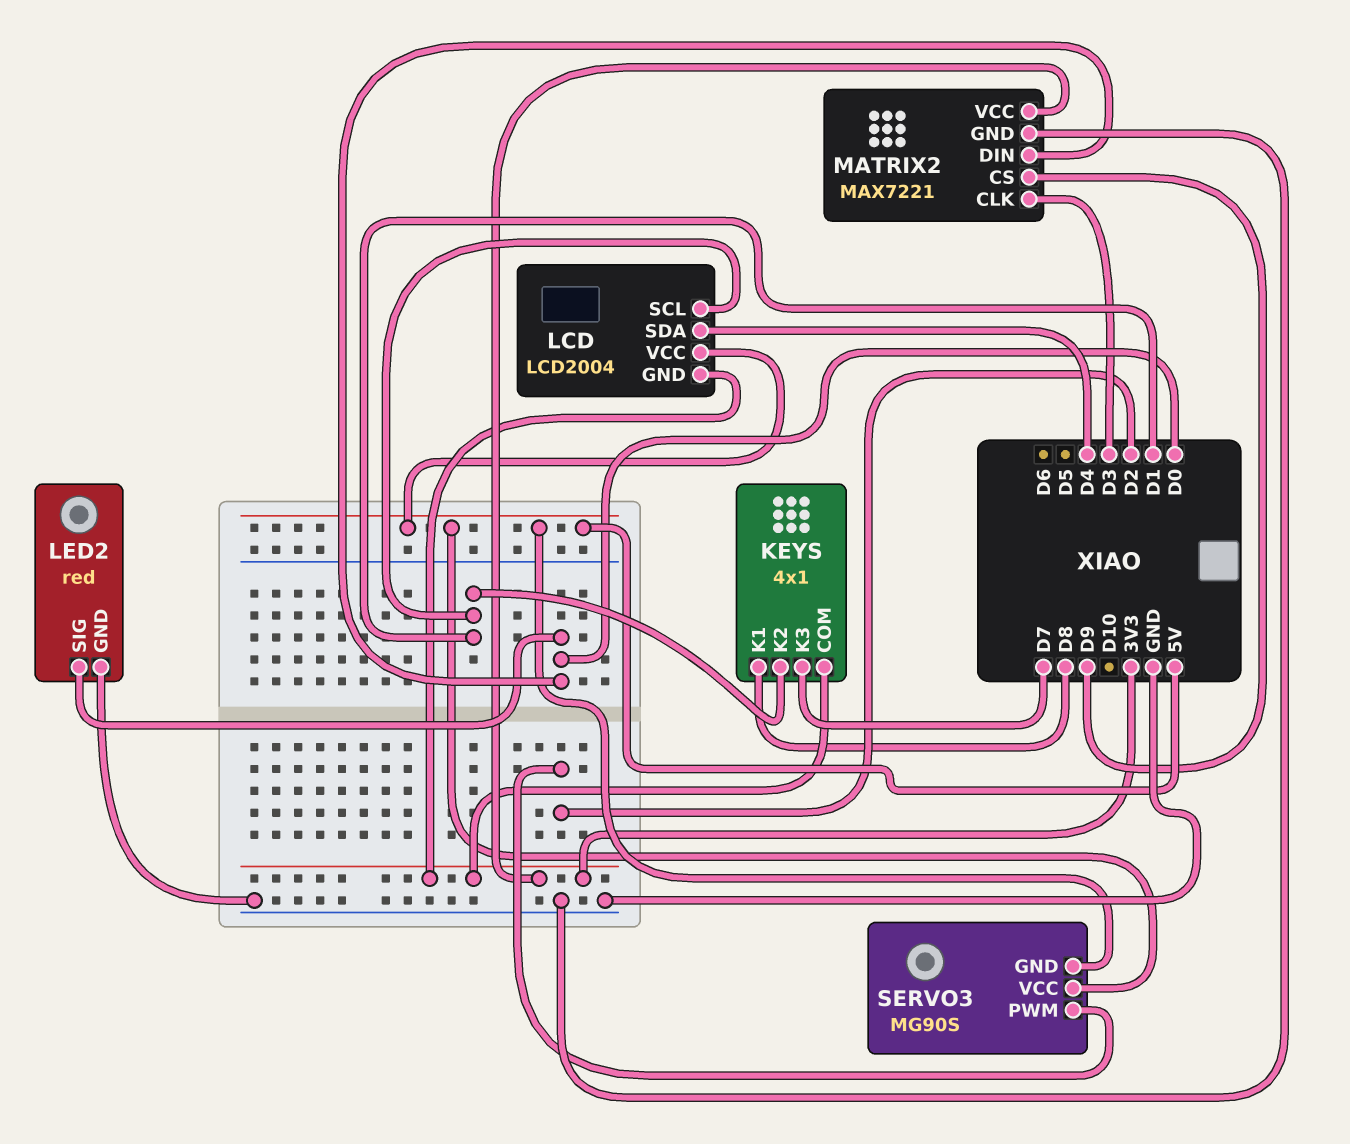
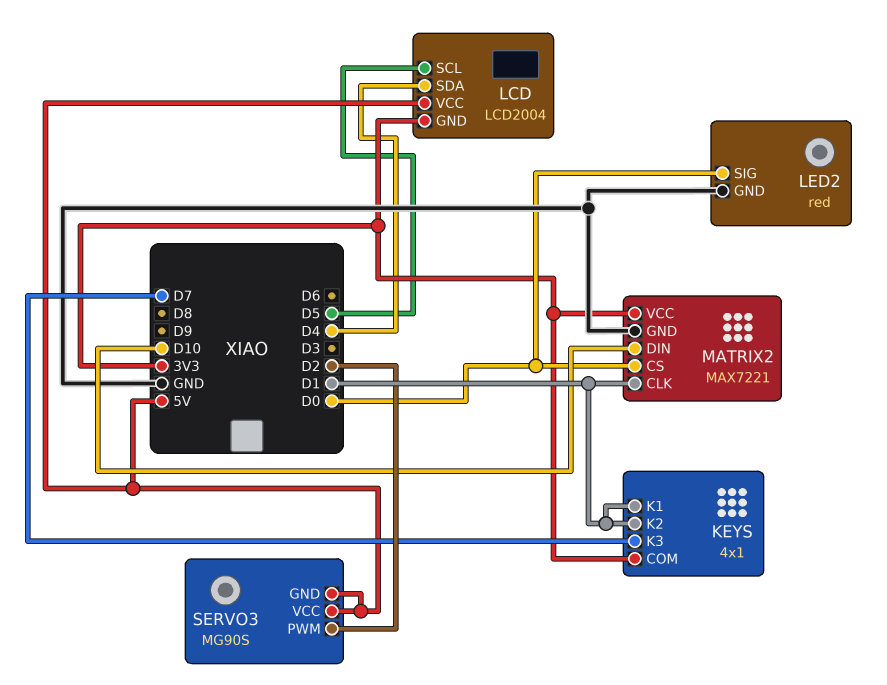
KEYS pin K1: D8 -> D1
LCD pin SCL: D1 -> D5
MATRIX2 pin CLK: D3 -> D1
MATRIX2 pin CS: D9 -> D0
MATRIX2 pin DIN: D0 -> D10

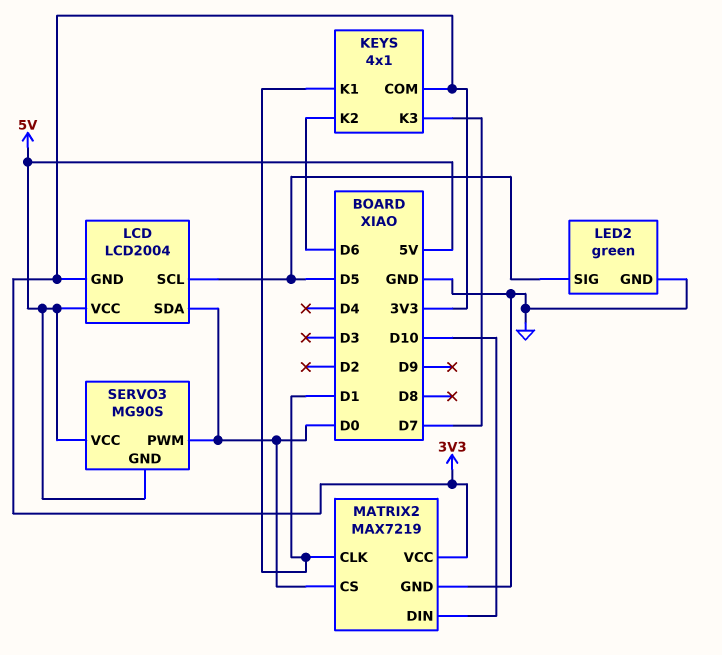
KEYS pin K2: D1 -> D6
LCD pin SDA: D4 -> D0
LED2: red -> green
LED2 pin SIG: D0 -> D5
MATRIX2: MAX7221 -> MAX7219
SERVO3 pin PWM: D2 -> D0

